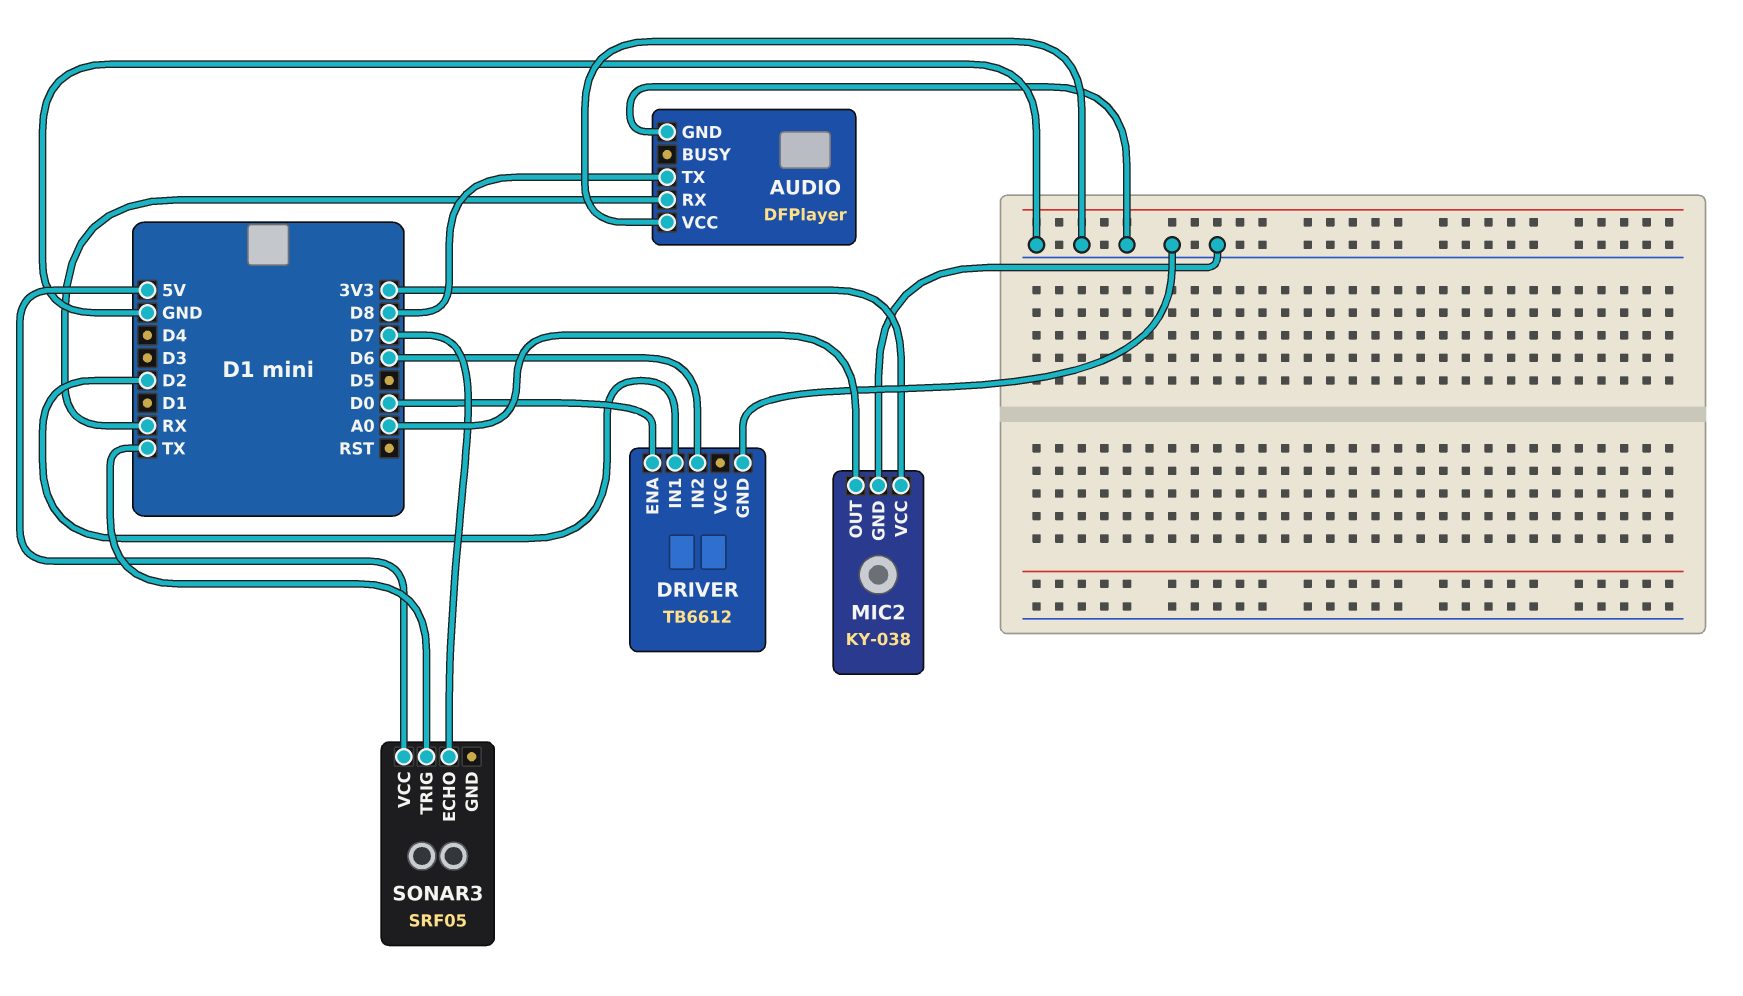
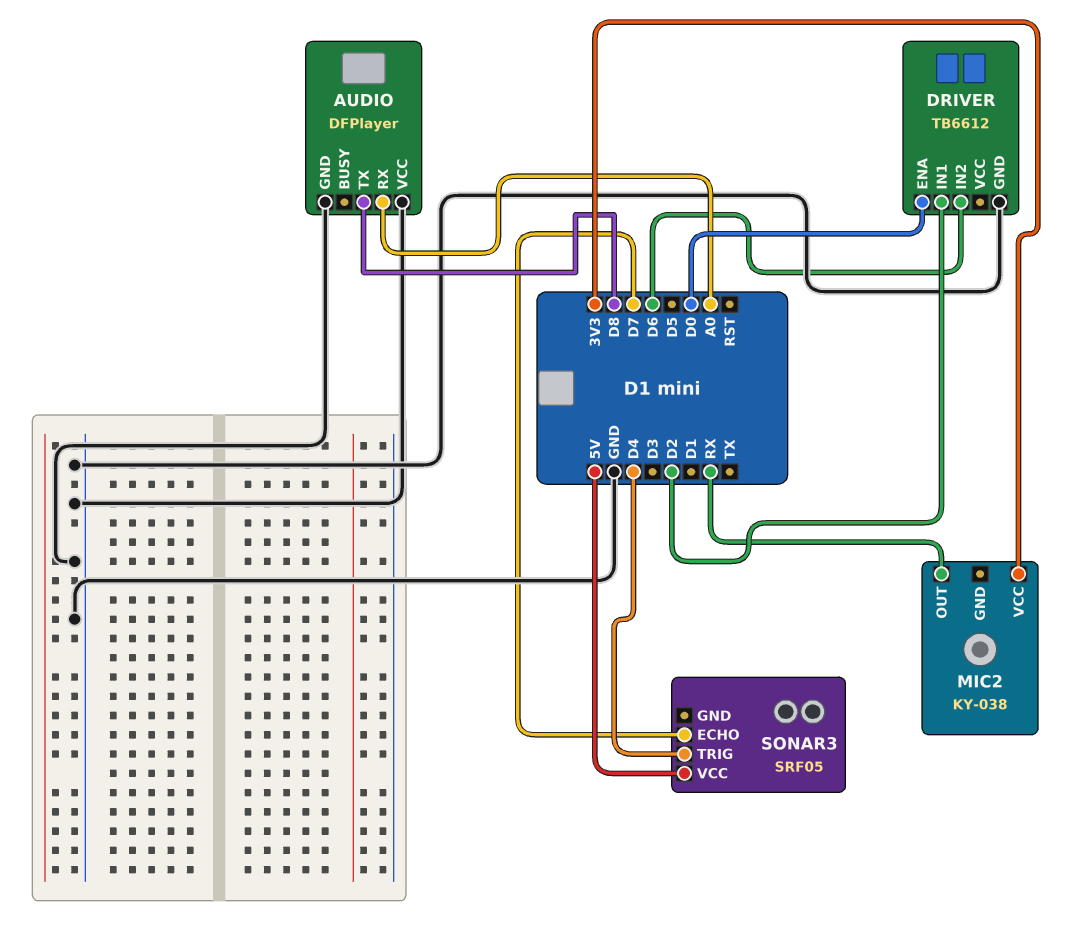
AUDIO pin RX: RX -> A0
MIC2 pin GND: GND -> none
MIC2 pin OUT: A0 -> RX
SONAR3 pin TRIG: TX -> D4

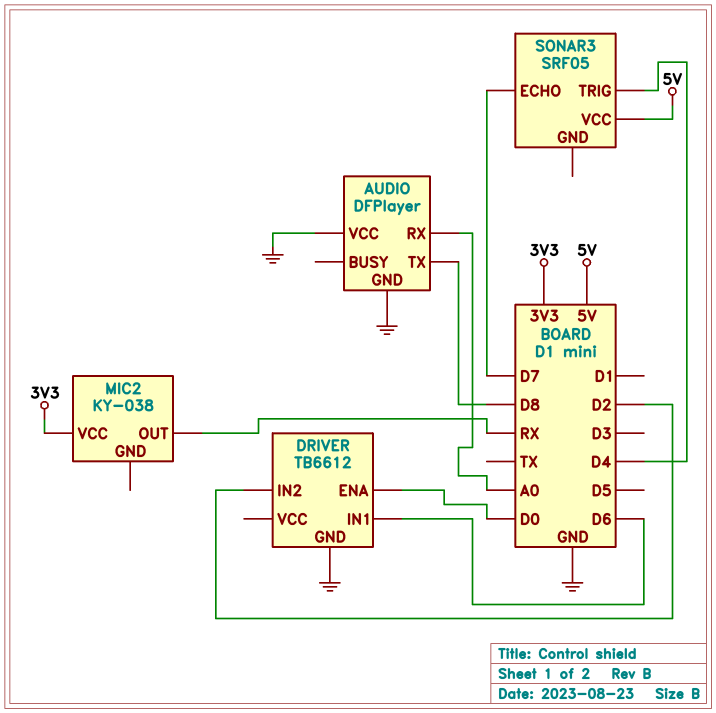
DRIVER pin IN1: D2 -> D6
DRIVER pin IN2: D6 -> D2

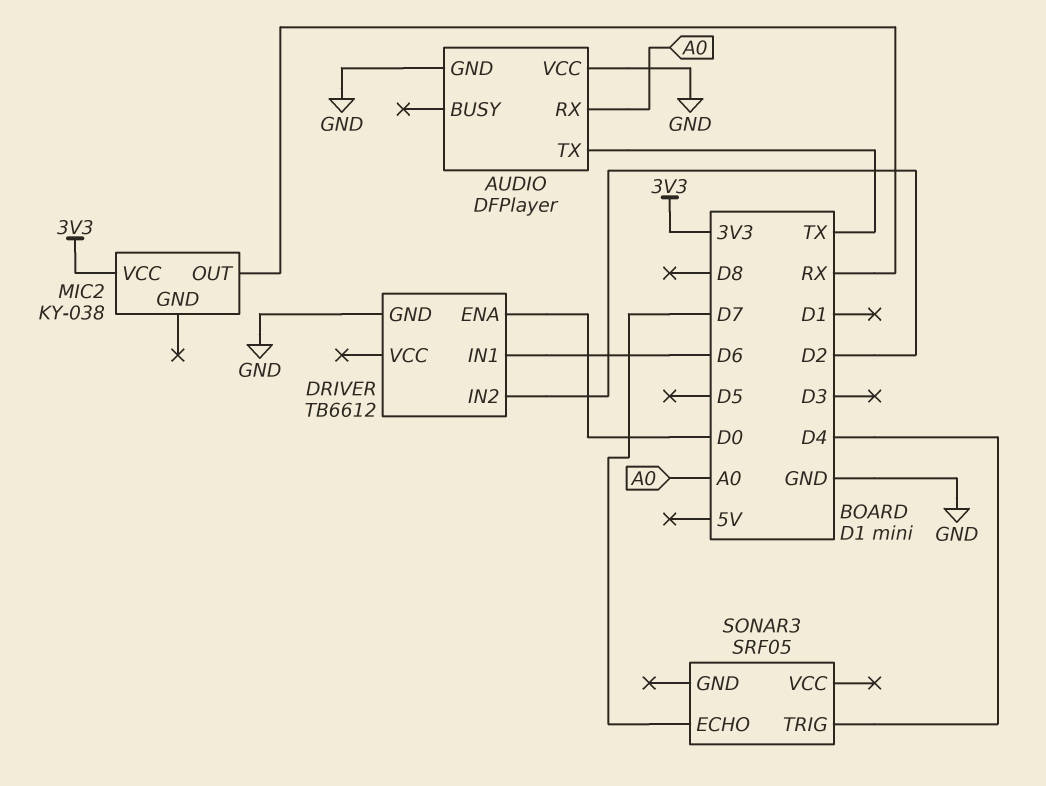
AUDIO pin TX: D8 -> TX
SONAR3 pin VCC: 5V -> none

